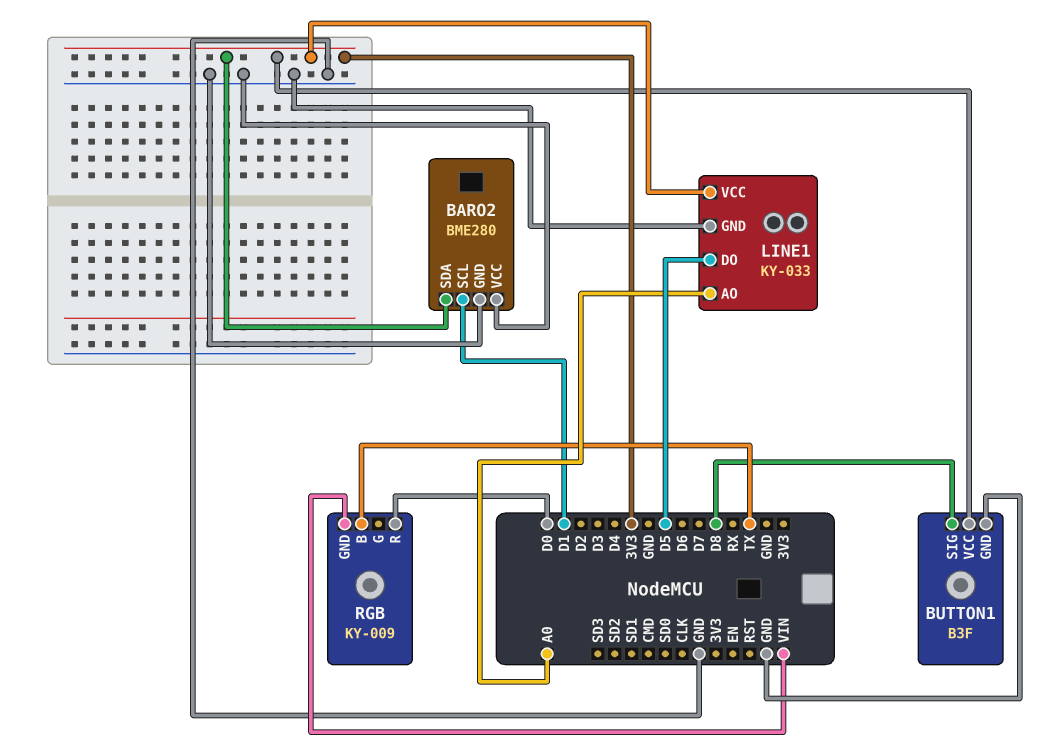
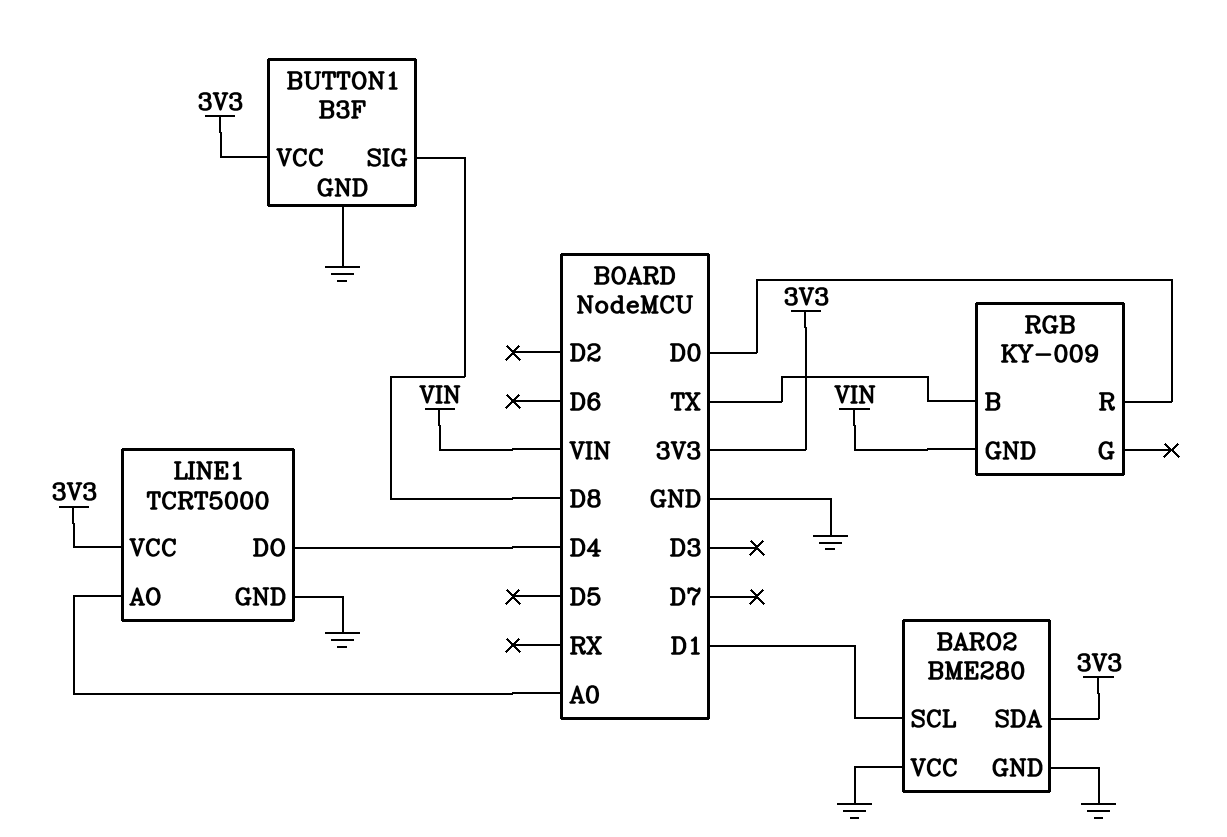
LINE1: KY-033 -> TCRT5000
LINE1 pin DO: D5 -> D4

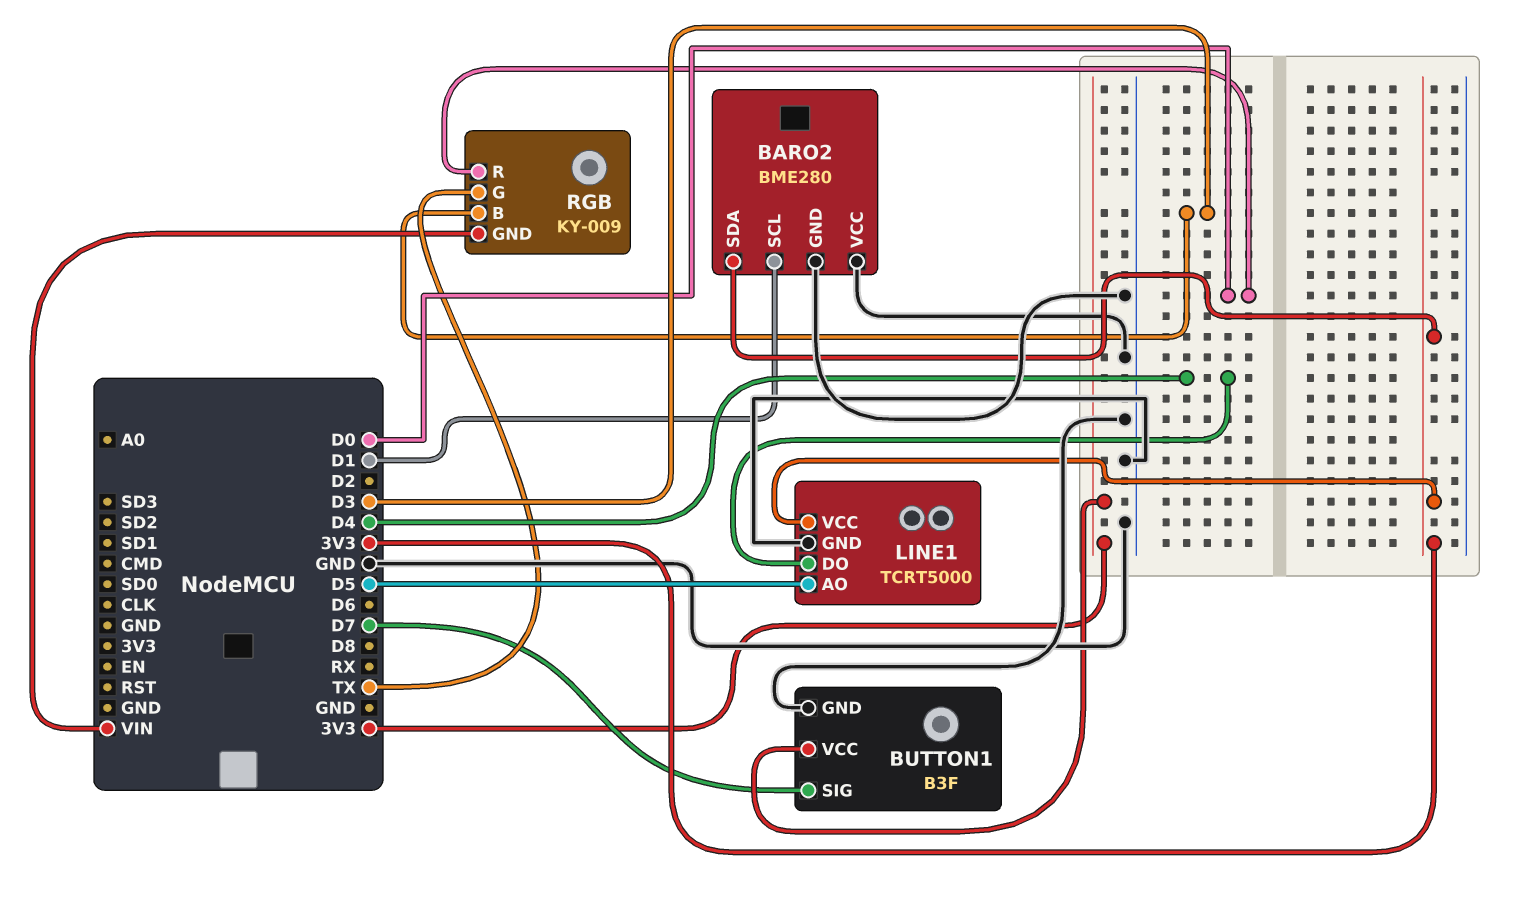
BUTTON1 pin SIG: D8 -> D7
LINE1 pin AO: A0 -> D5
RGB pin B: TX -> D3
RGB pin G: none -> TX

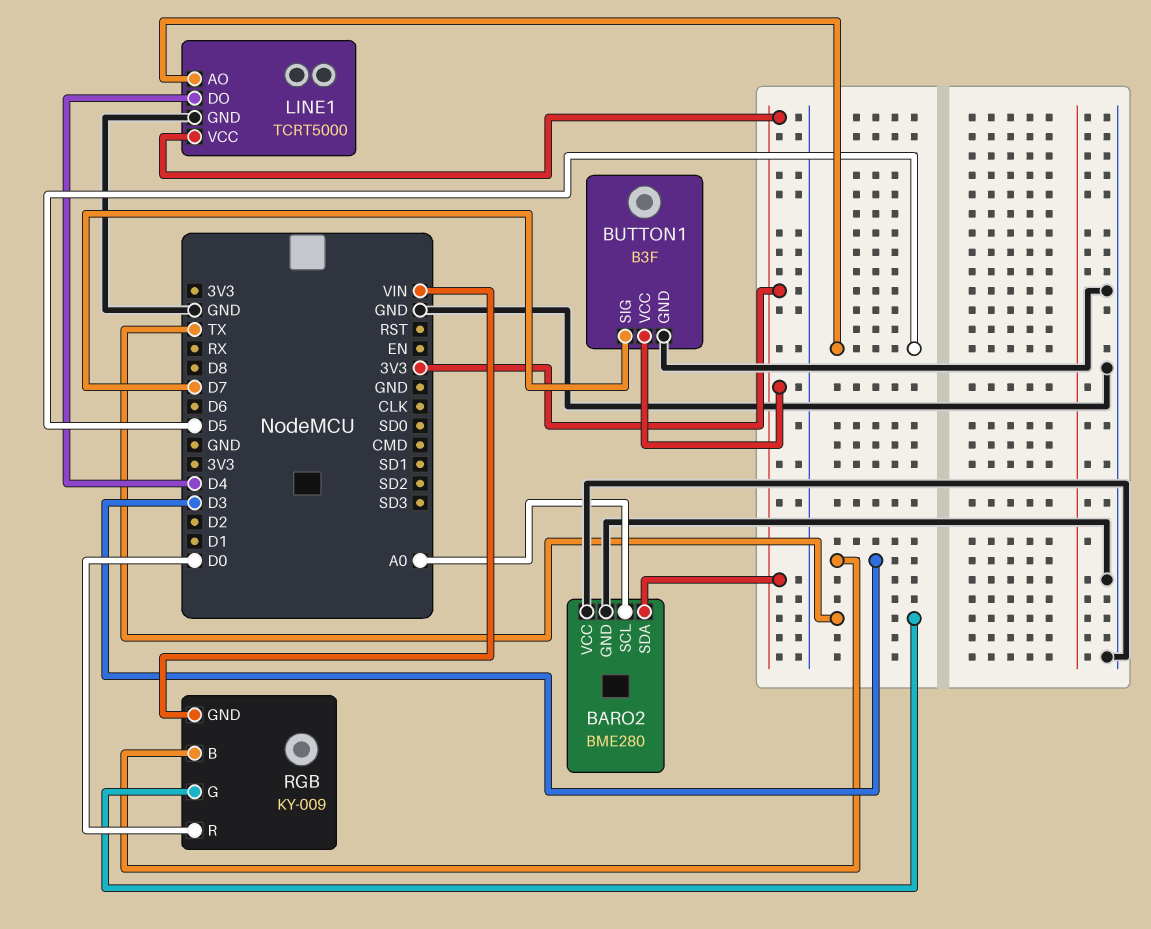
BARO2 pin SCL: D1 -> A0

